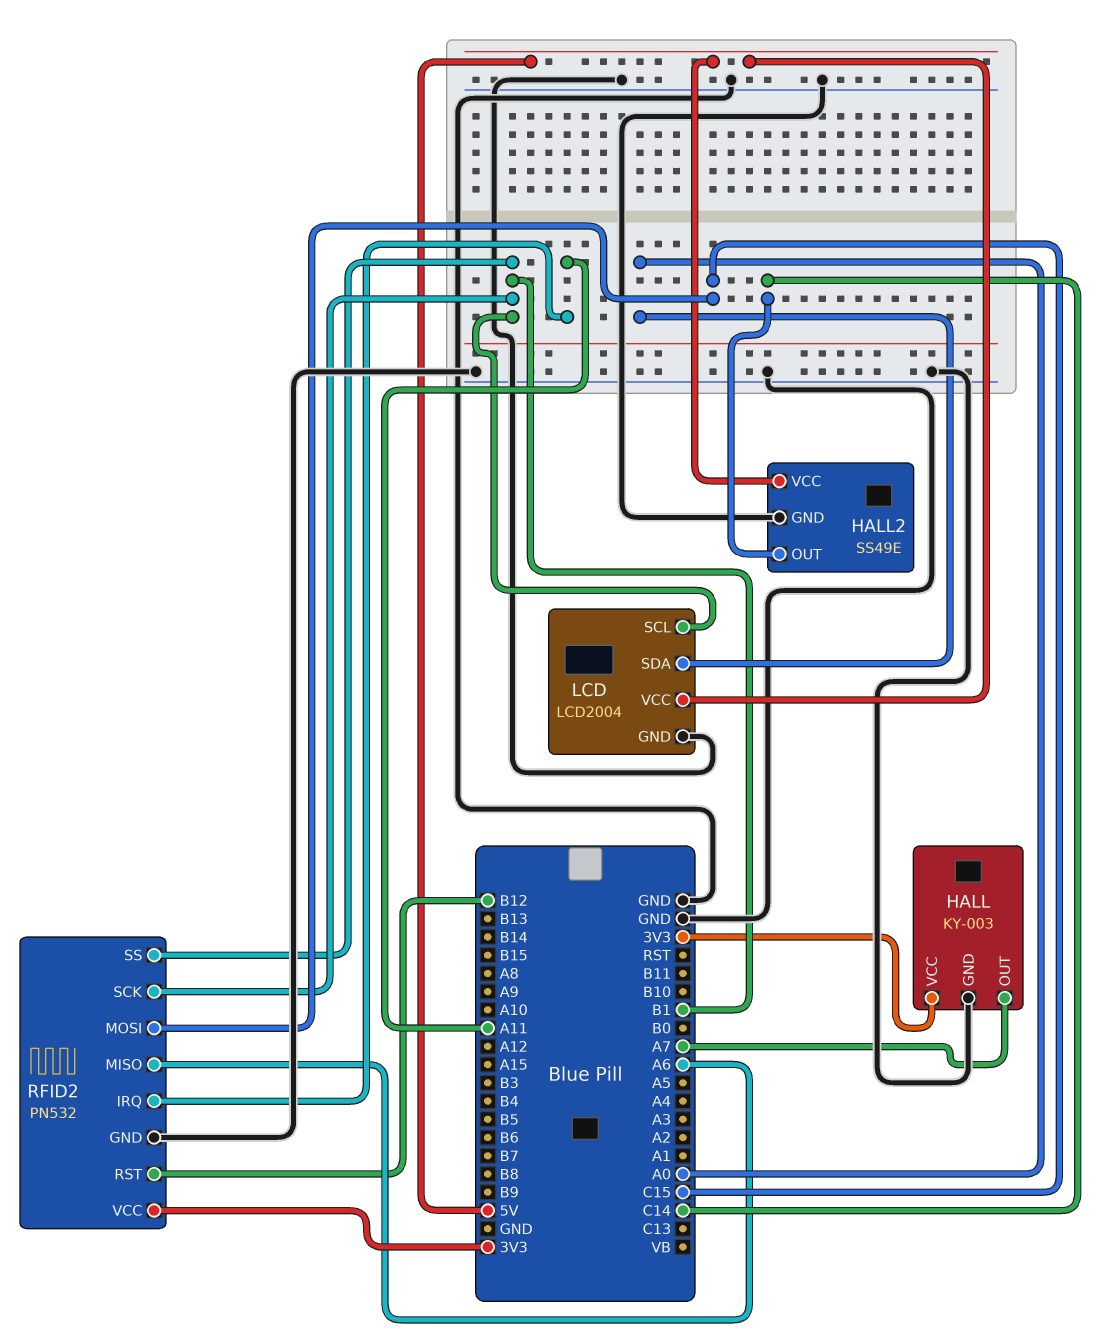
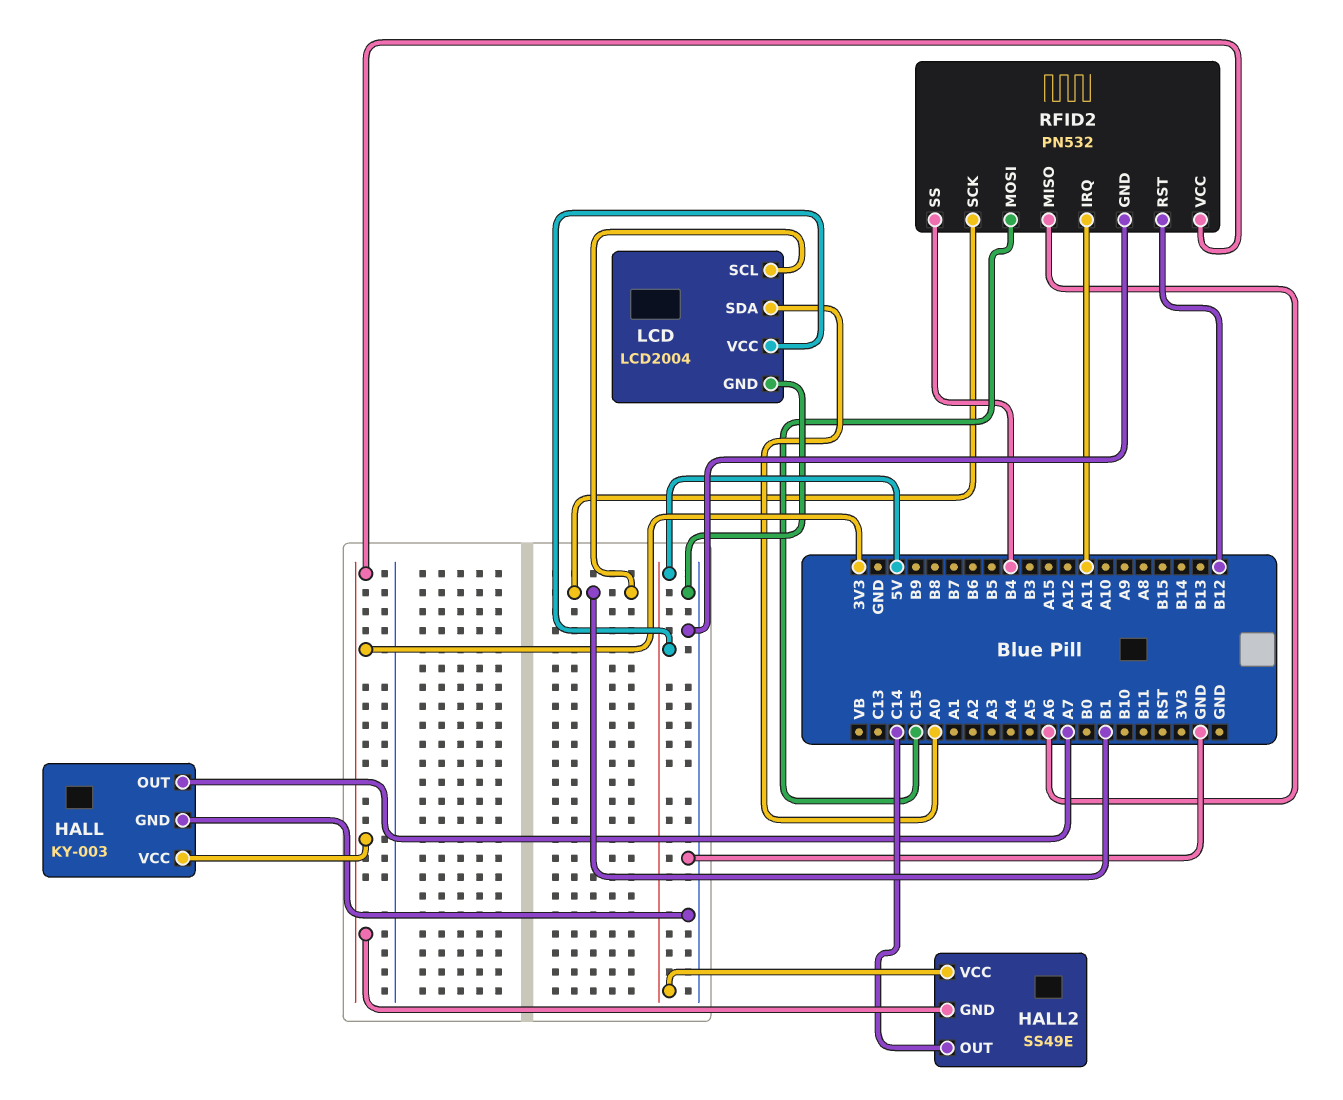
HALL2 pin GND: GND -> 3V3
RFID2 pin SS: B1 -> B4

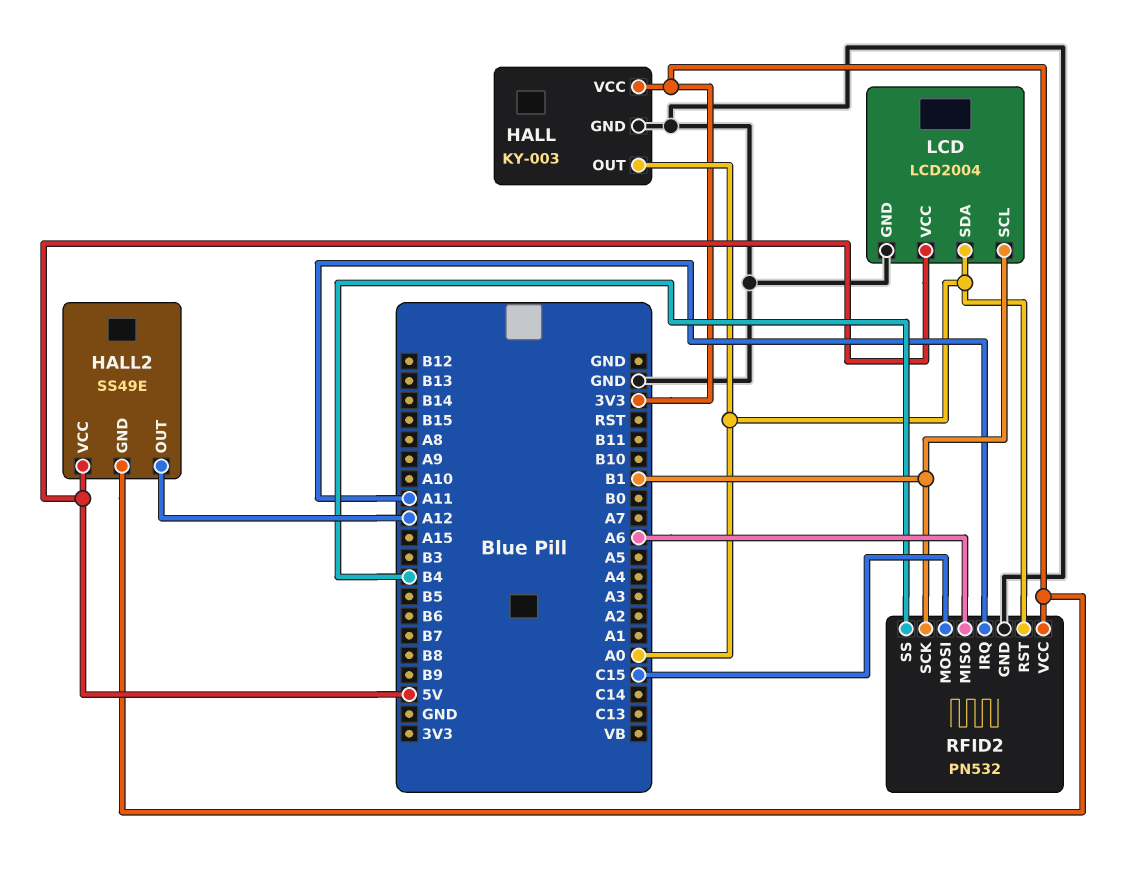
HALL pin OUT: A7 -> A0
HALL2 pin OUT: C14 -> A12
RFID2 pin RST: B12 -> A0

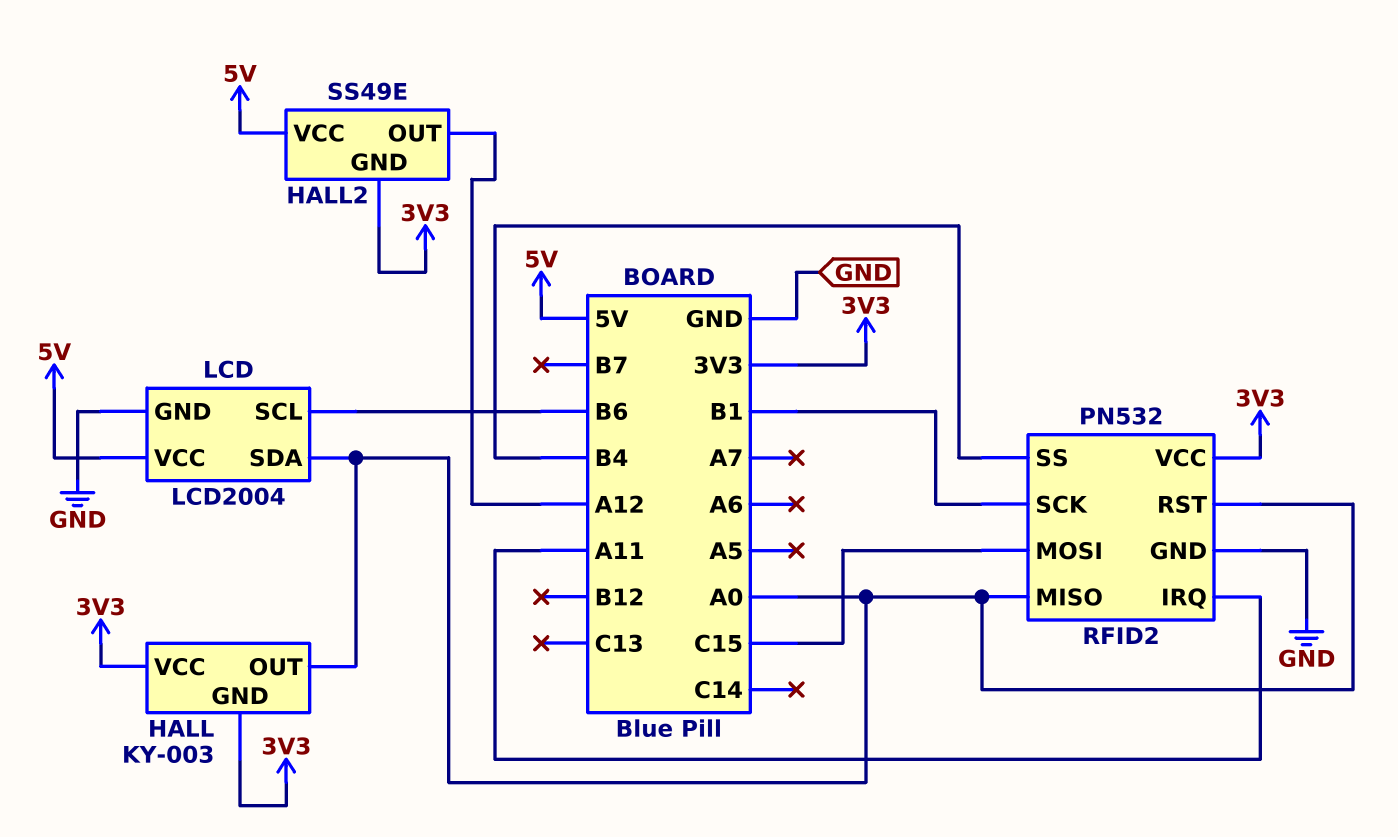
HALL pin GND: GND -> 3V3
LCD pin SCL: B1 -> B6
RFID2 pin MISO: A6 -> A0

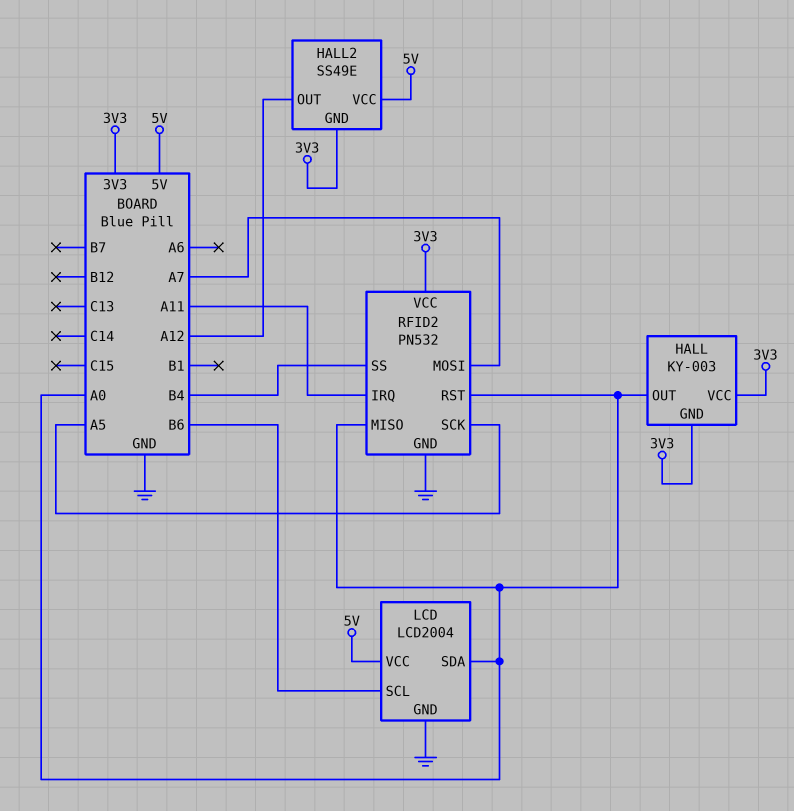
RFID2 pin MOSI: C15 -> A7
RFID2 pin SCK: B1 -> A5

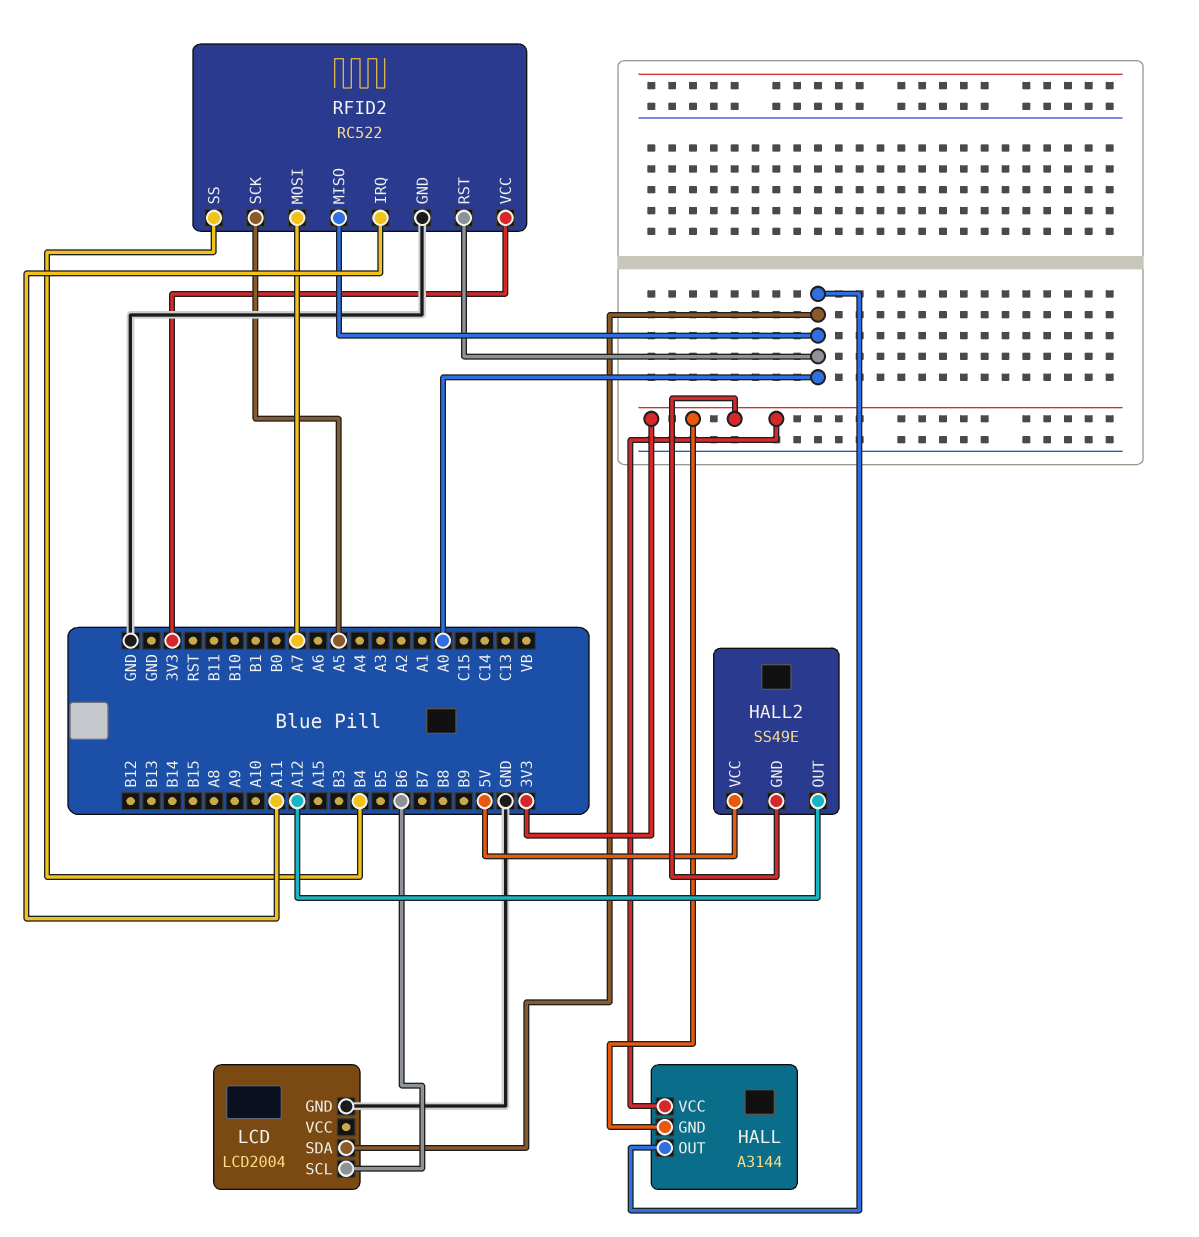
HALL: KY-003 -> A3144
LCD pin VCC: 5V -> none
RFID2: PN532 -> RC522

